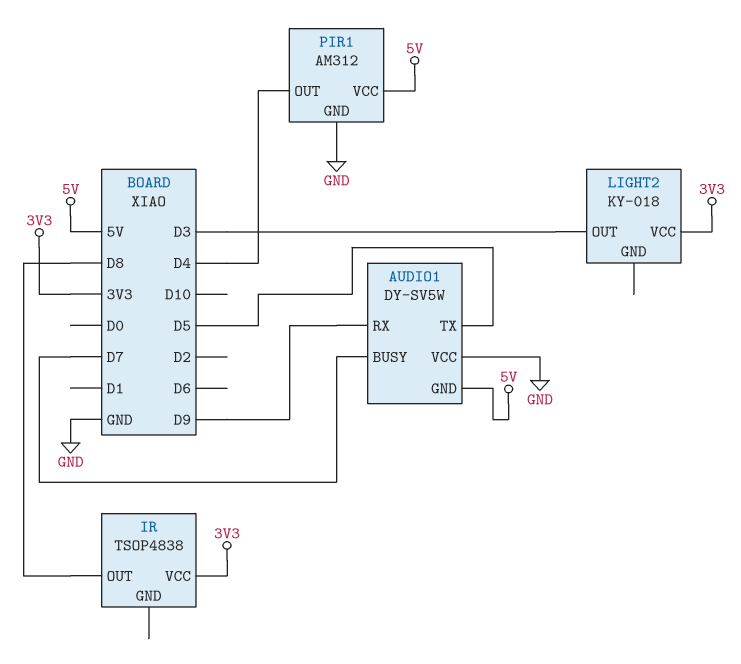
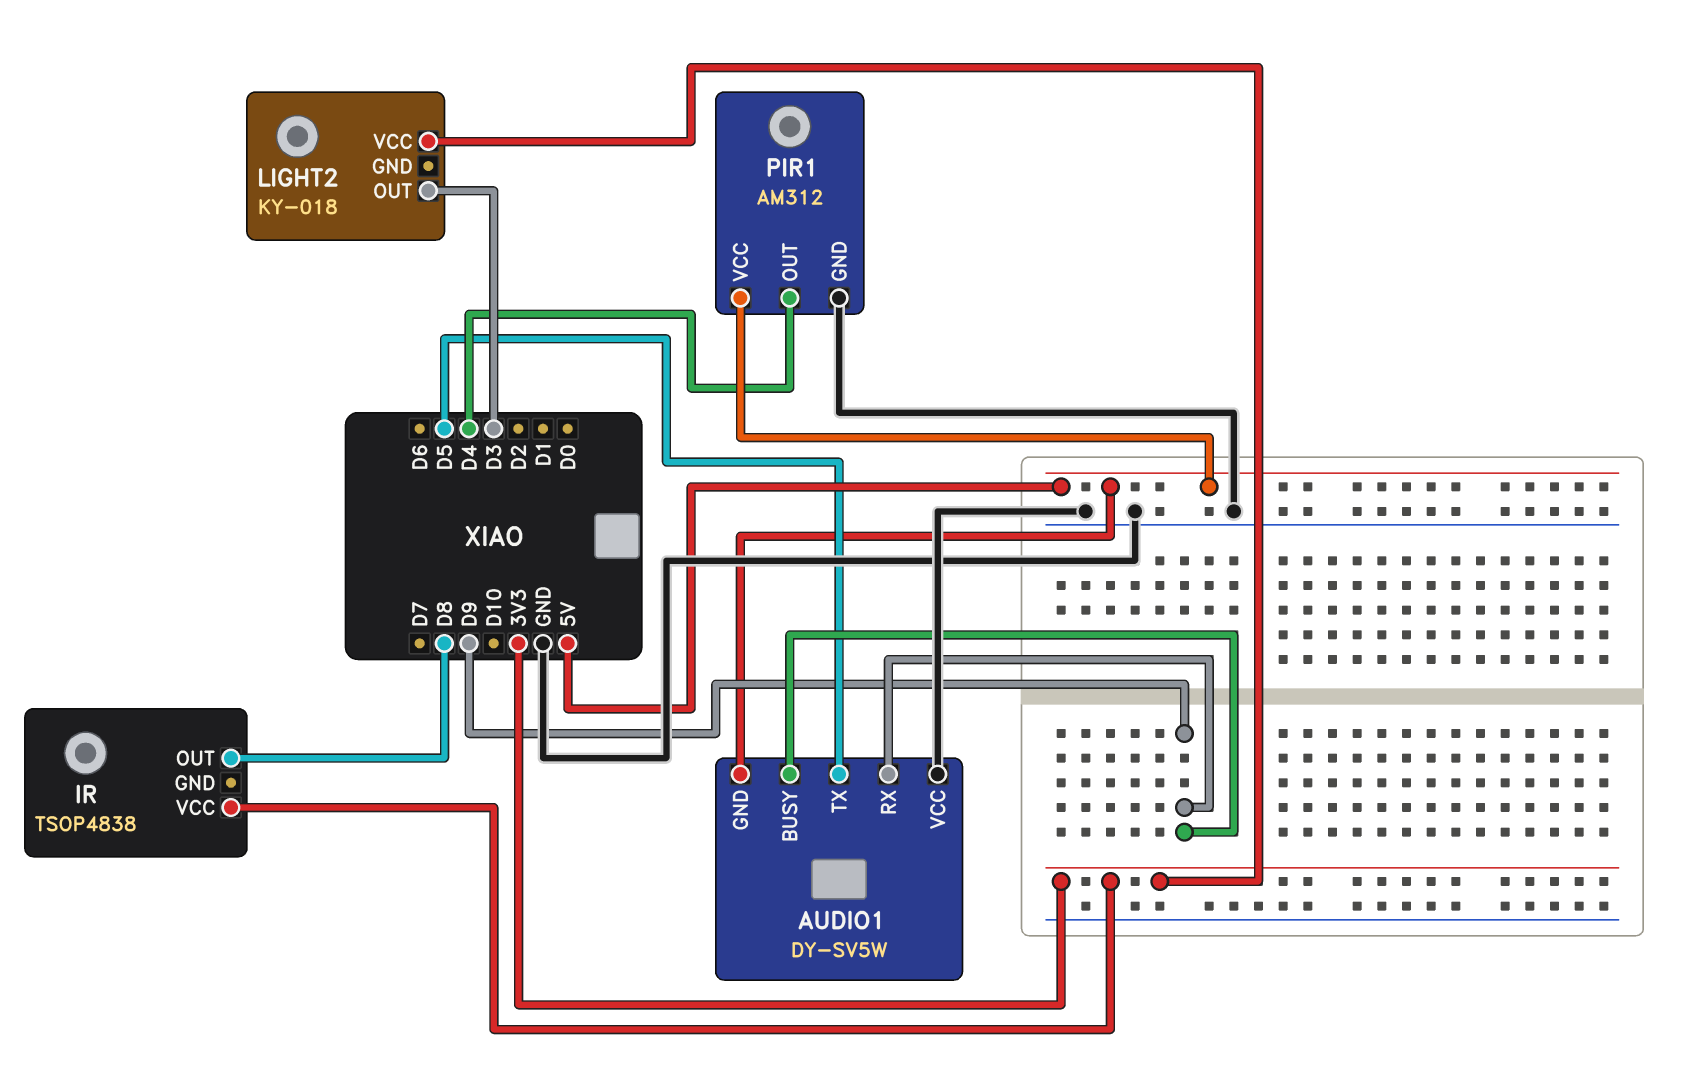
AUDIO1 pin BUSY: D7 -> D9

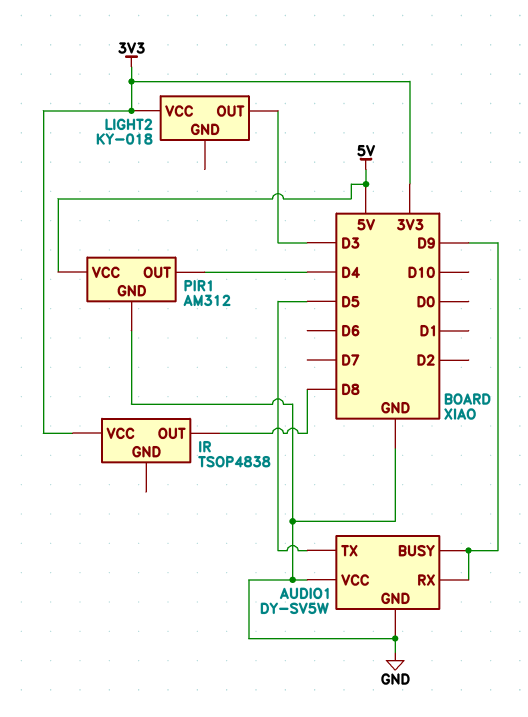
AUDIO1 pin GND: 5V -> GND

